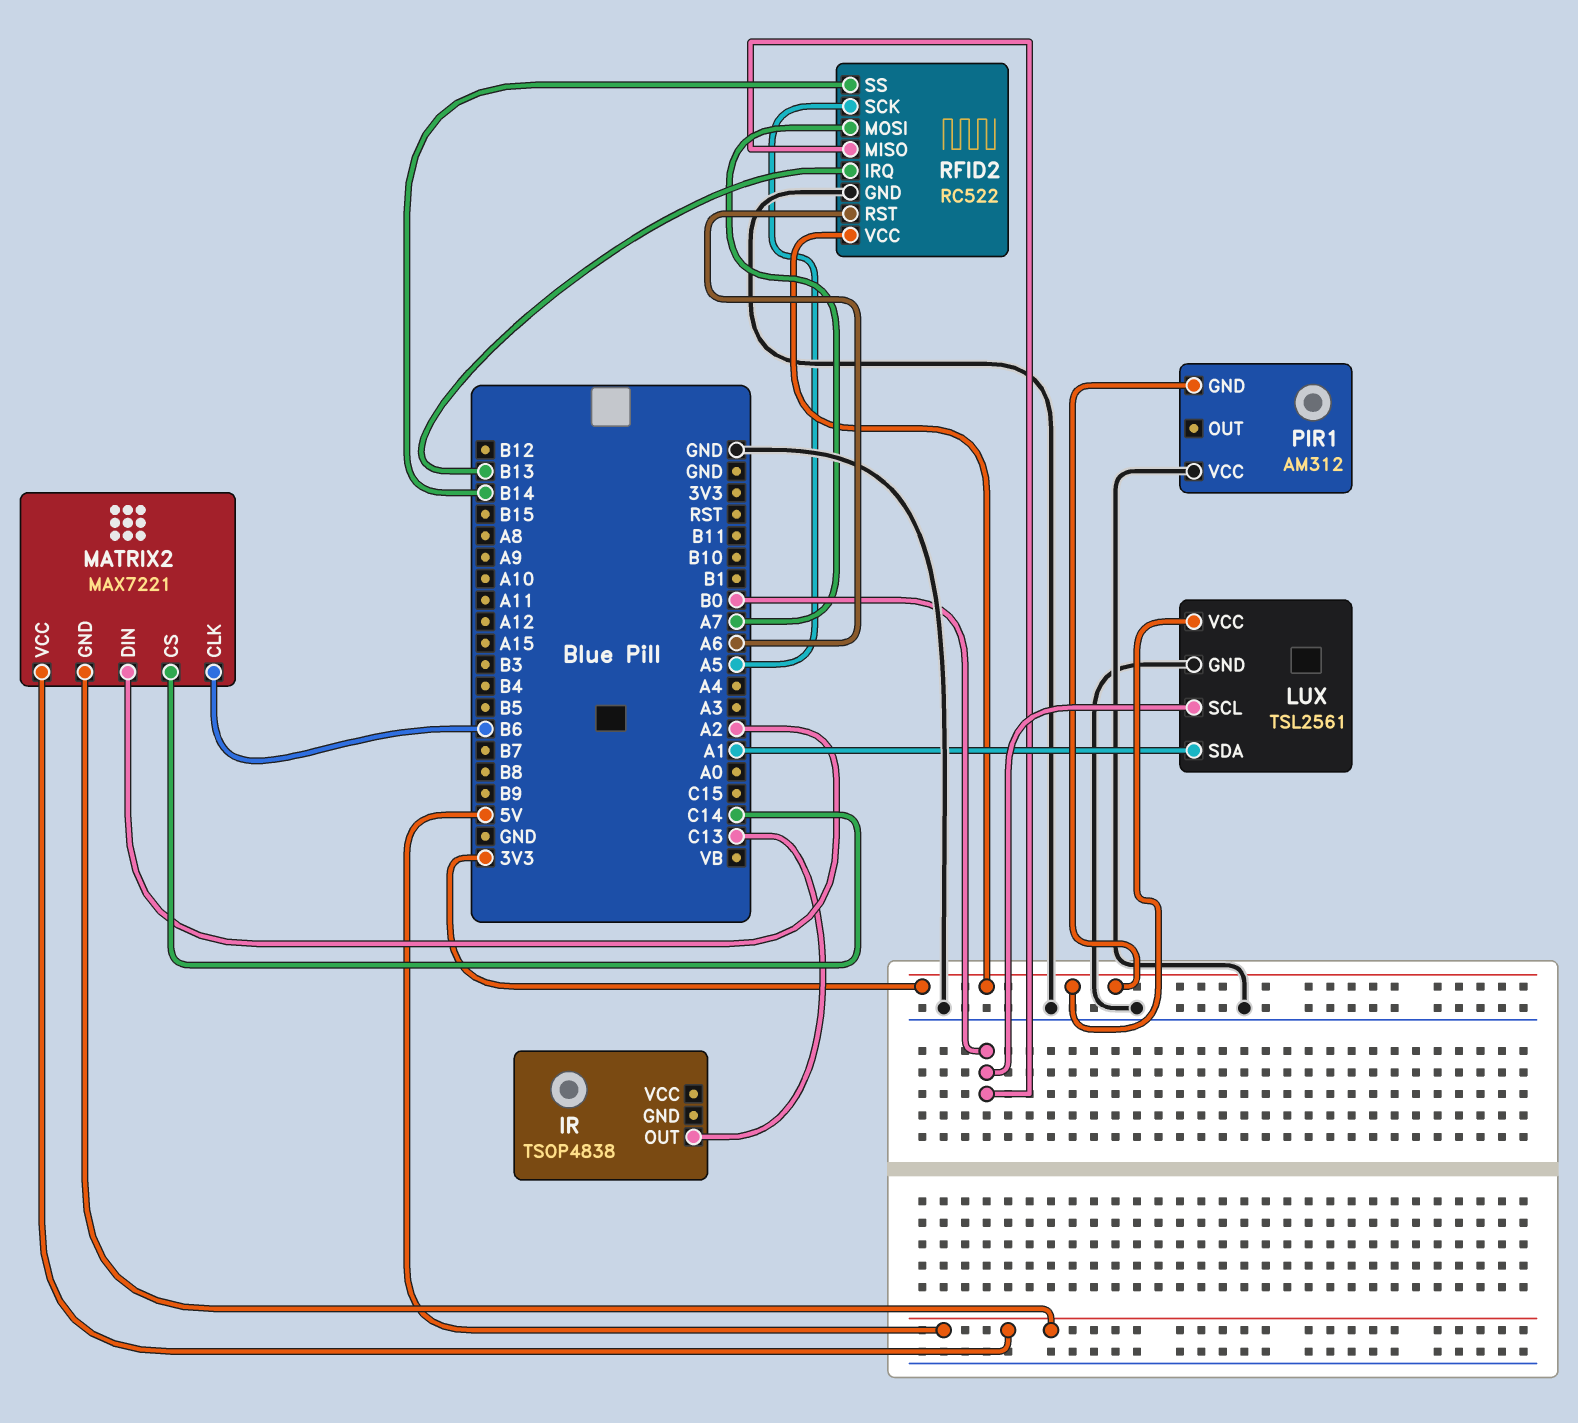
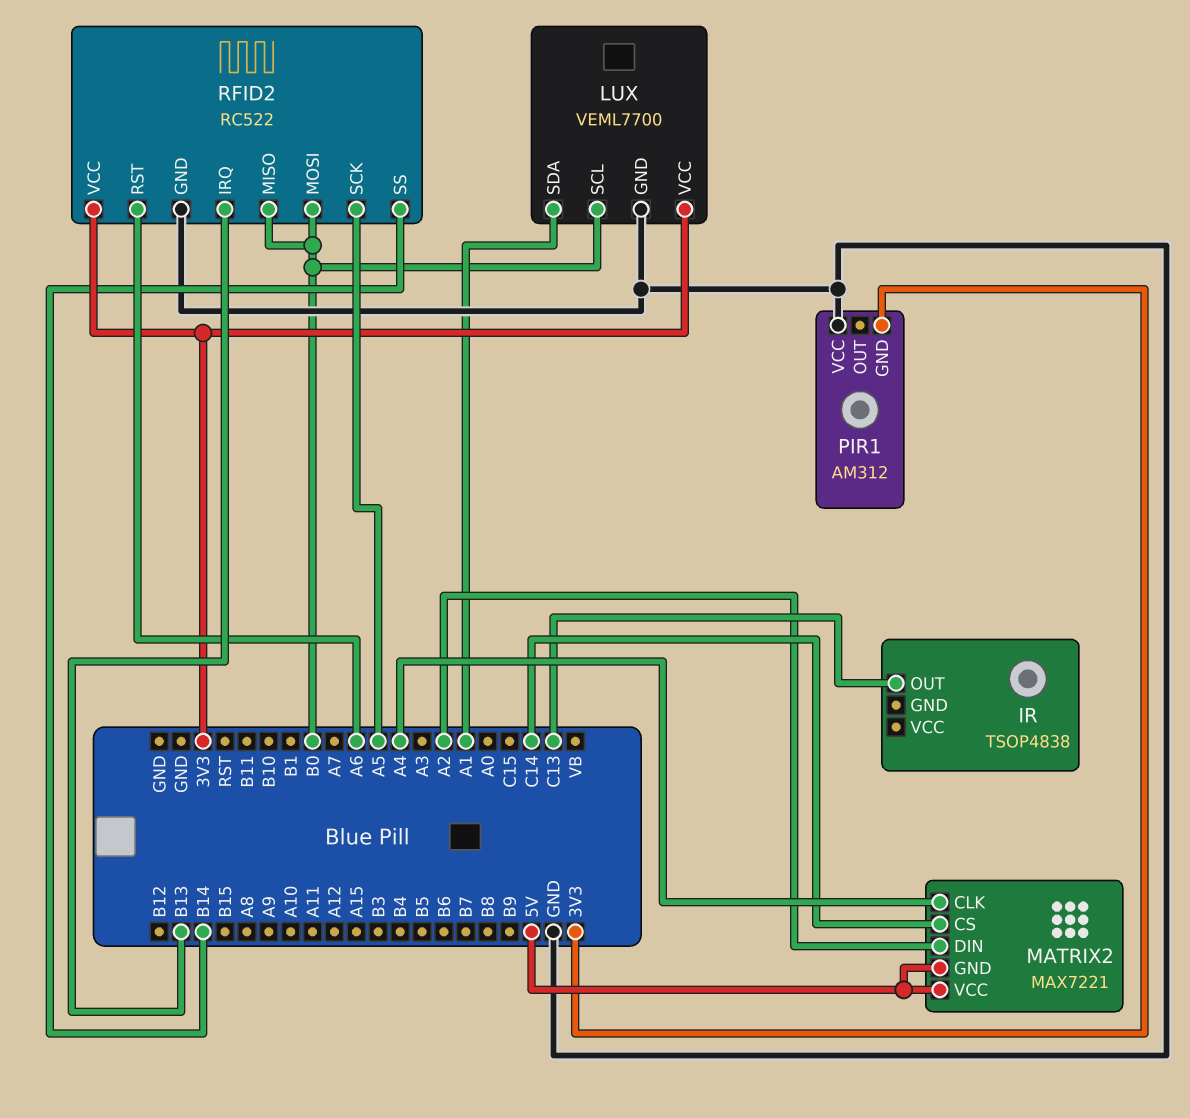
LUX: TSL2561 -> VEML7700
MATRIX2 pin CLK: B6 -> A4
RFID2 pin MOSI: A7 -> B0

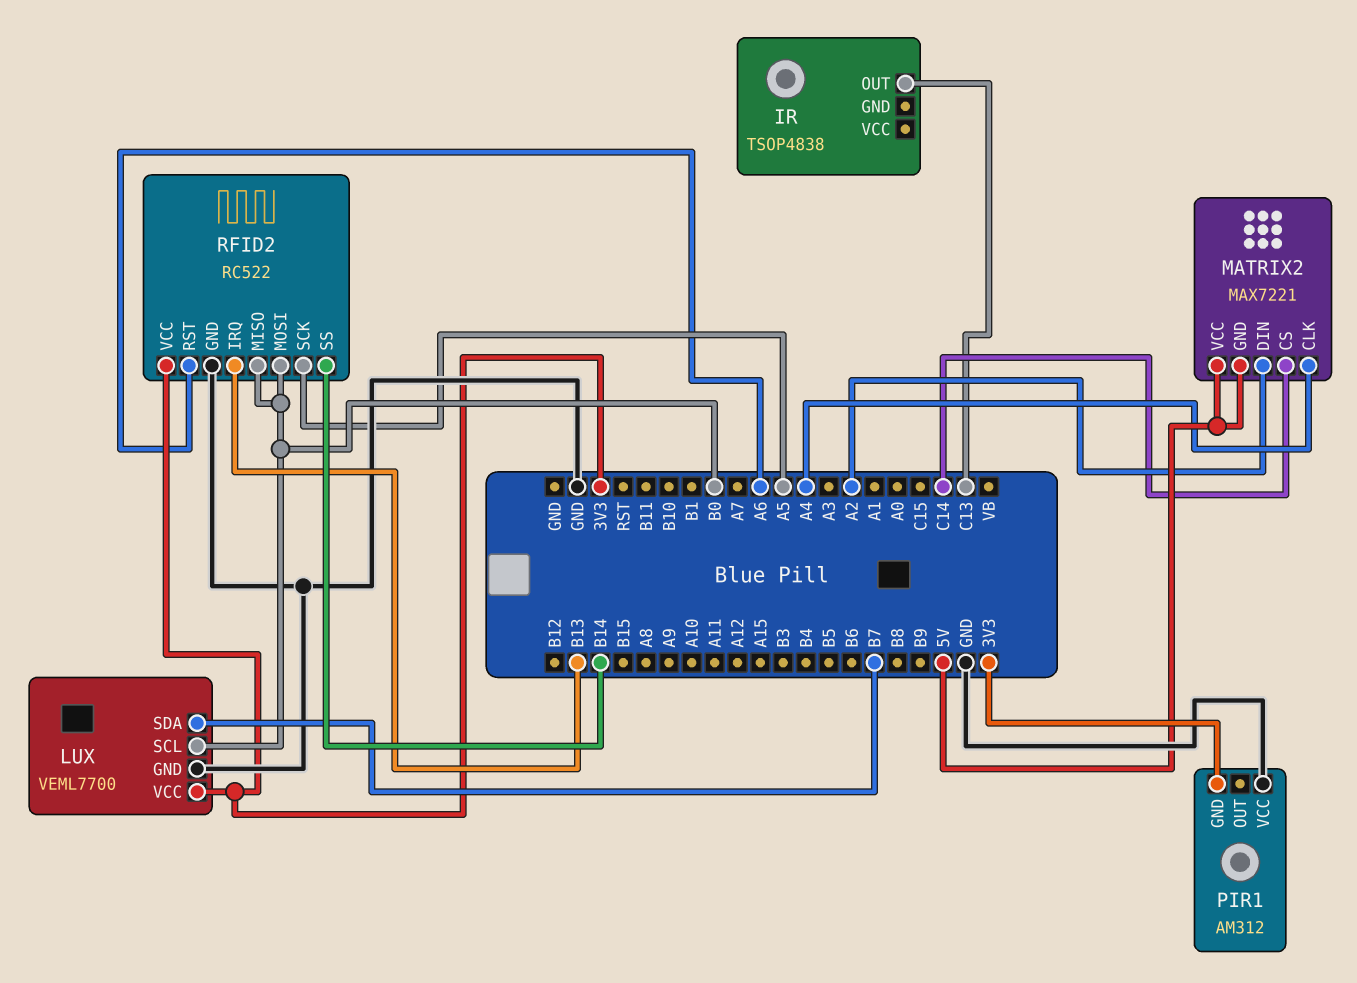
LUX pin SDA: A1 -> B7

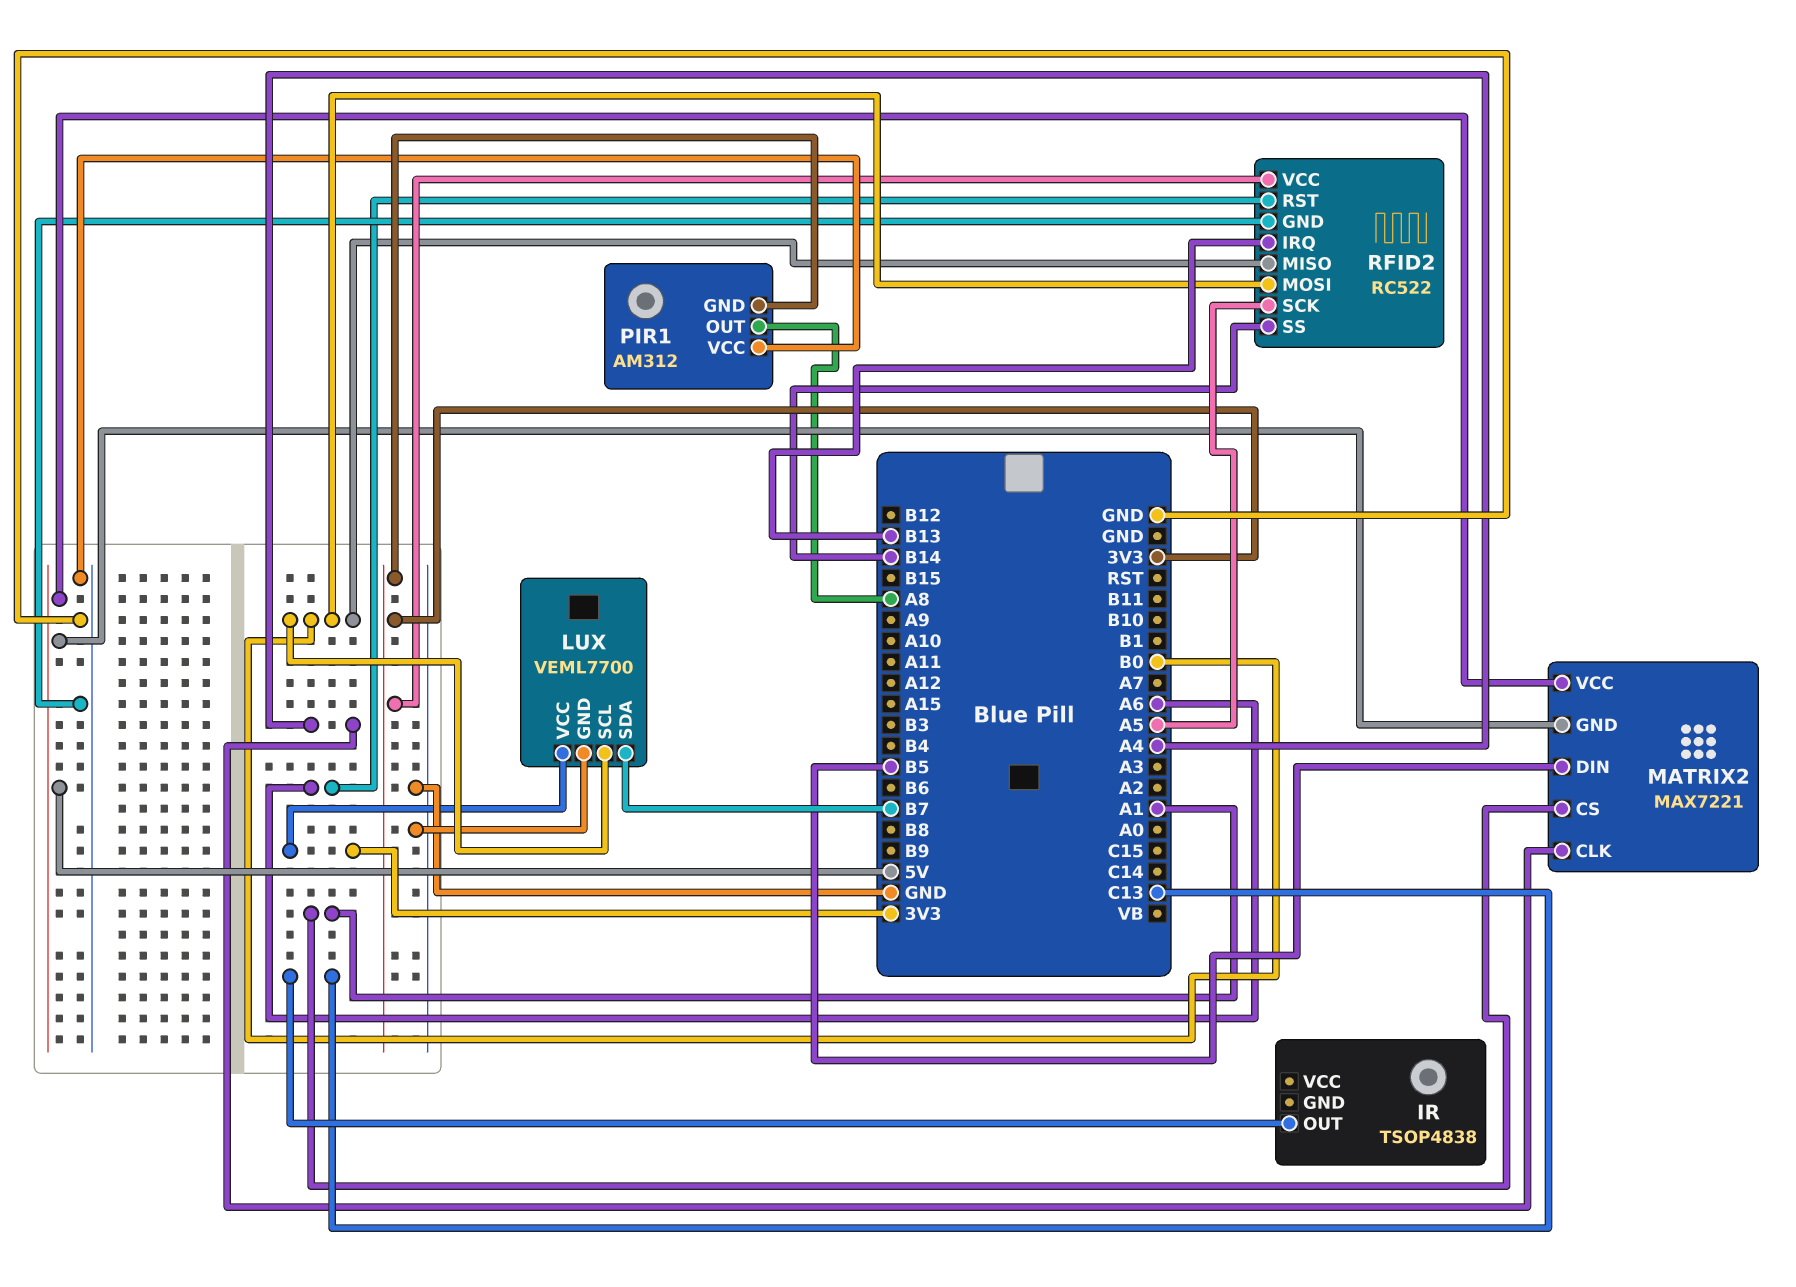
MATRIX2 pin CS: C14 -> A1
MATRIX2 pin DIN: A2 -> B5
PIR1 pin OUT: none -> A8

